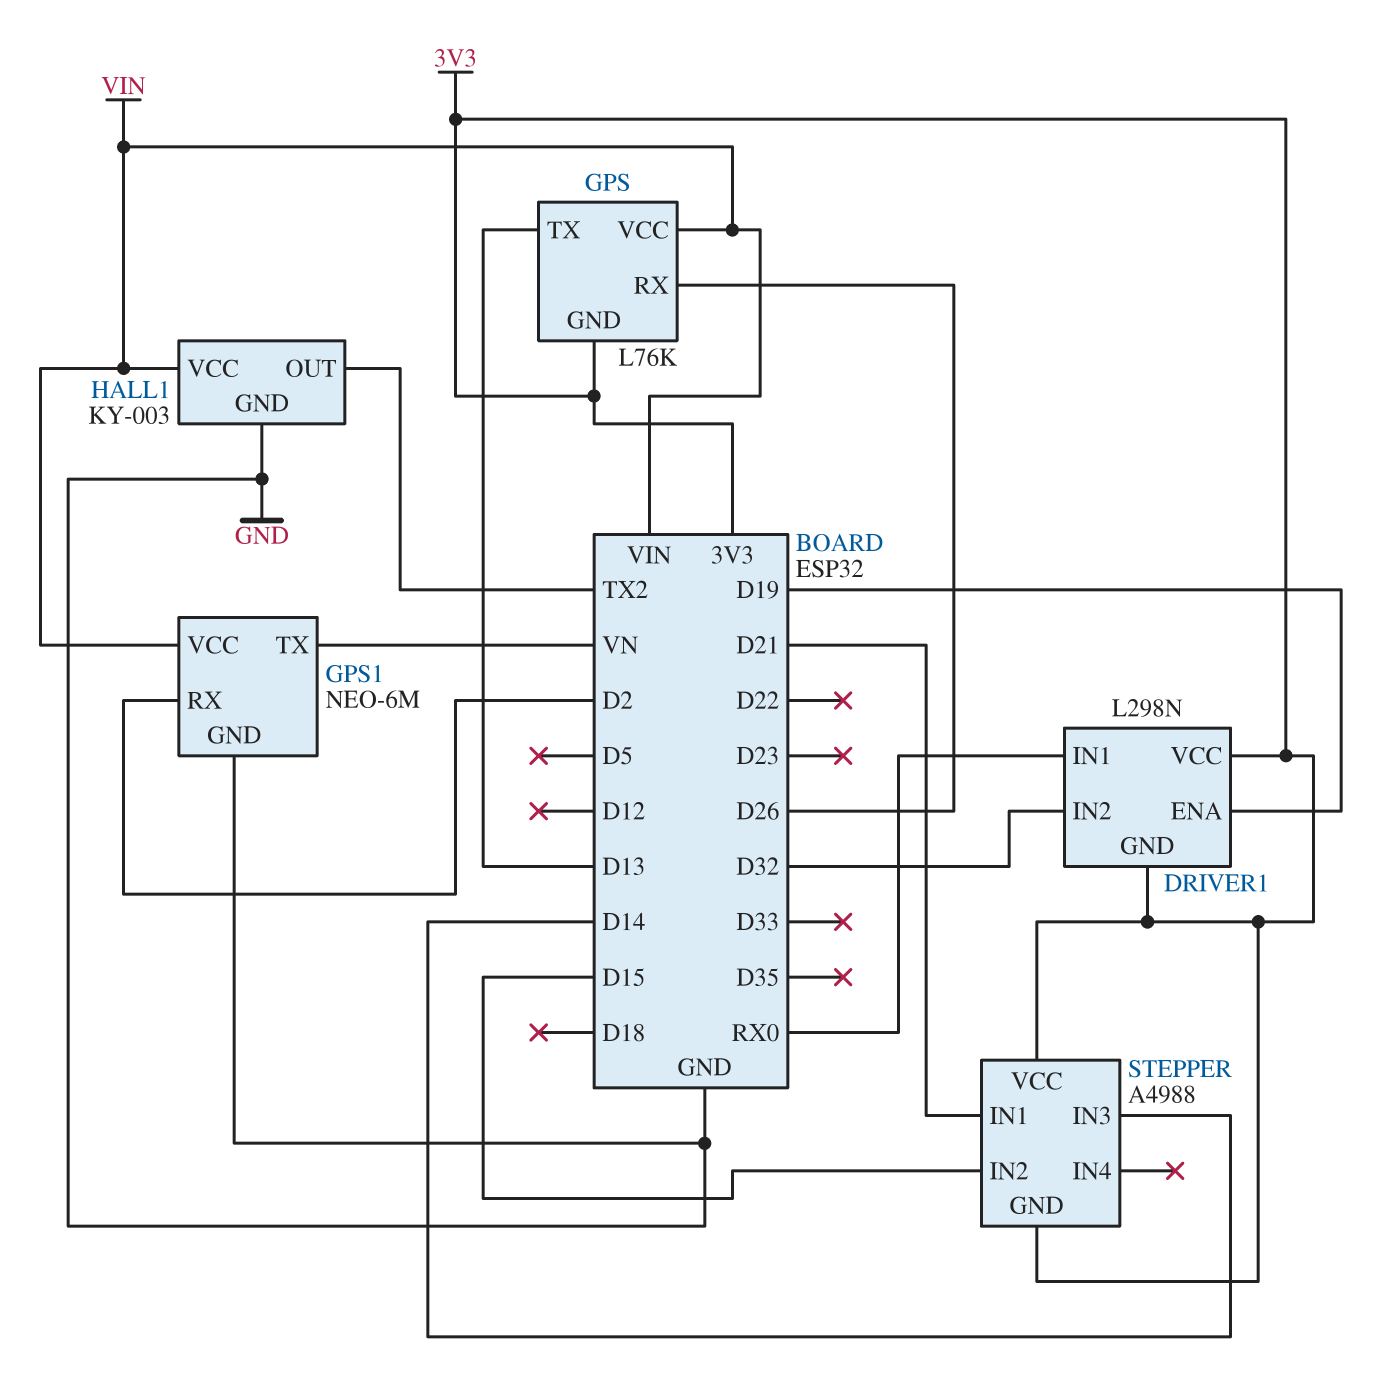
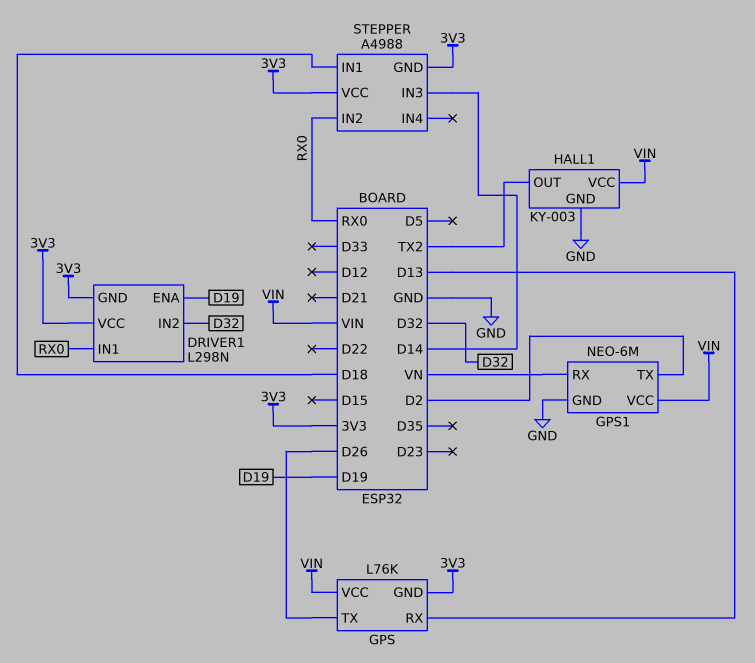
GPS pin RX: D26 -> D13
GPS pin TX: D13 -> D26
GPS1 pin RX: D2 -> VN
GPS1 pin TX: VN -> D2
STEPPER pin IN1: D21 -> D18
STEPPER pin IN2: D15 -> RX0

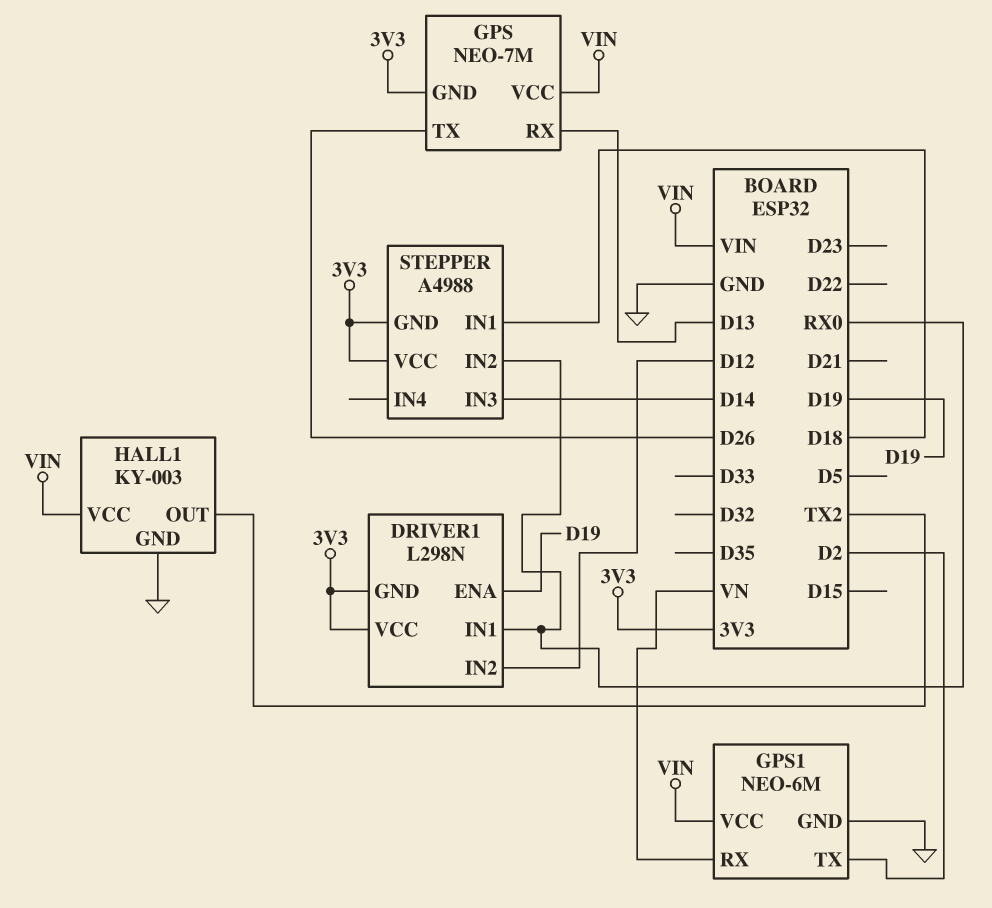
DRIVER1 pin IN2: D32 -> D12
GPS: L76K -> NEO-7M

